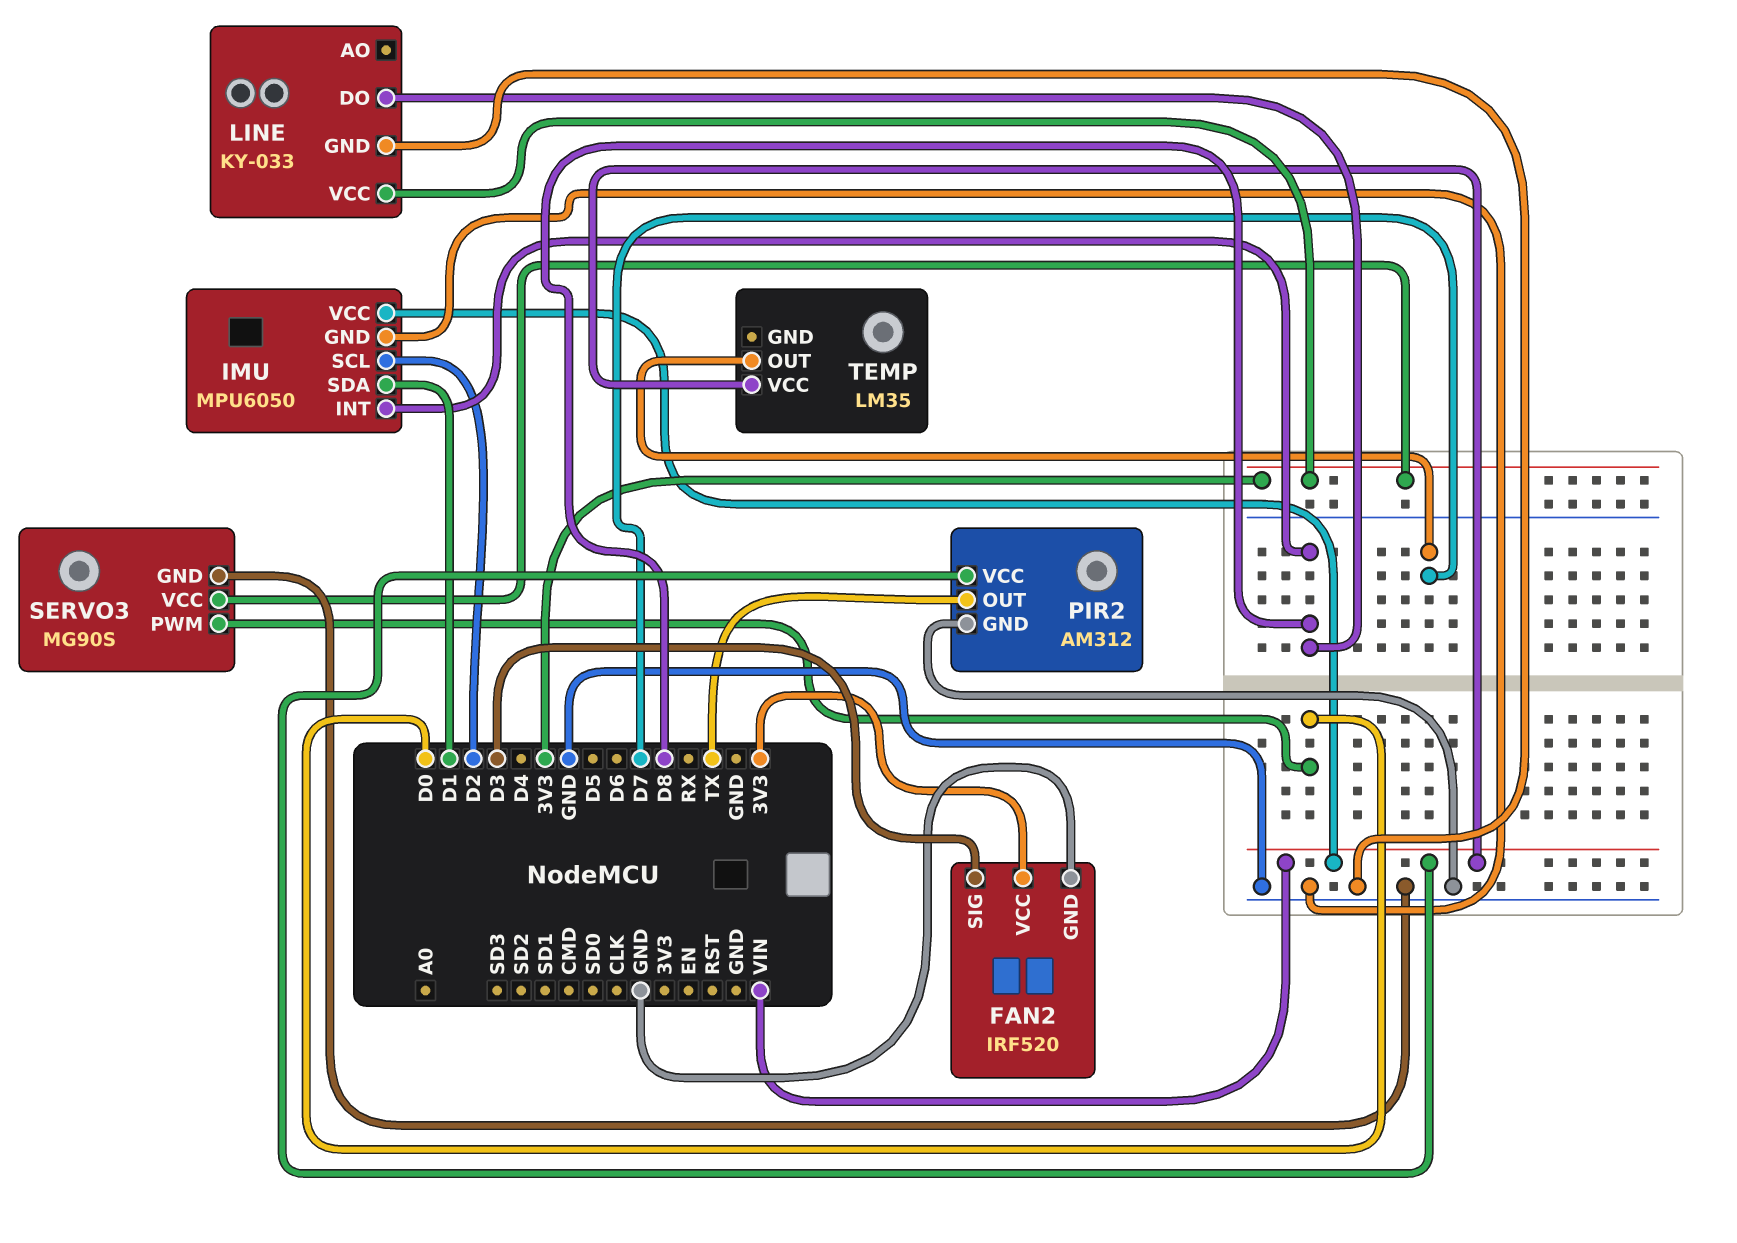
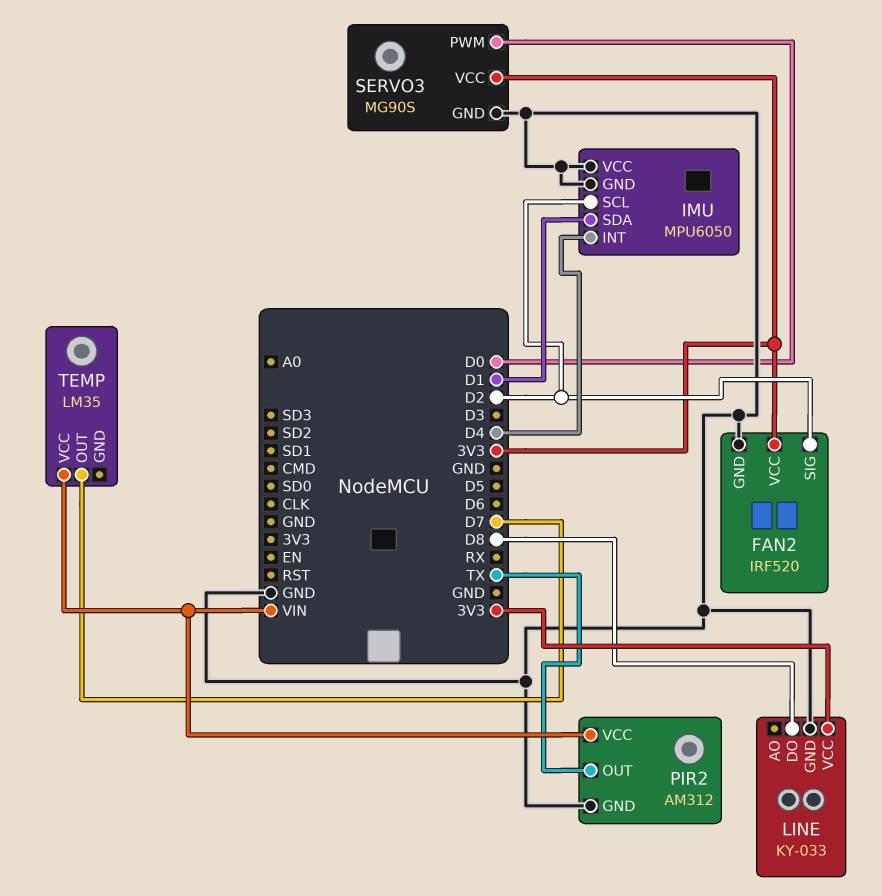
FAN2 pin SIG: D3 -> D2
IMU pin INT: D8 -> D4
IMU pin VCC: VIN -> GND

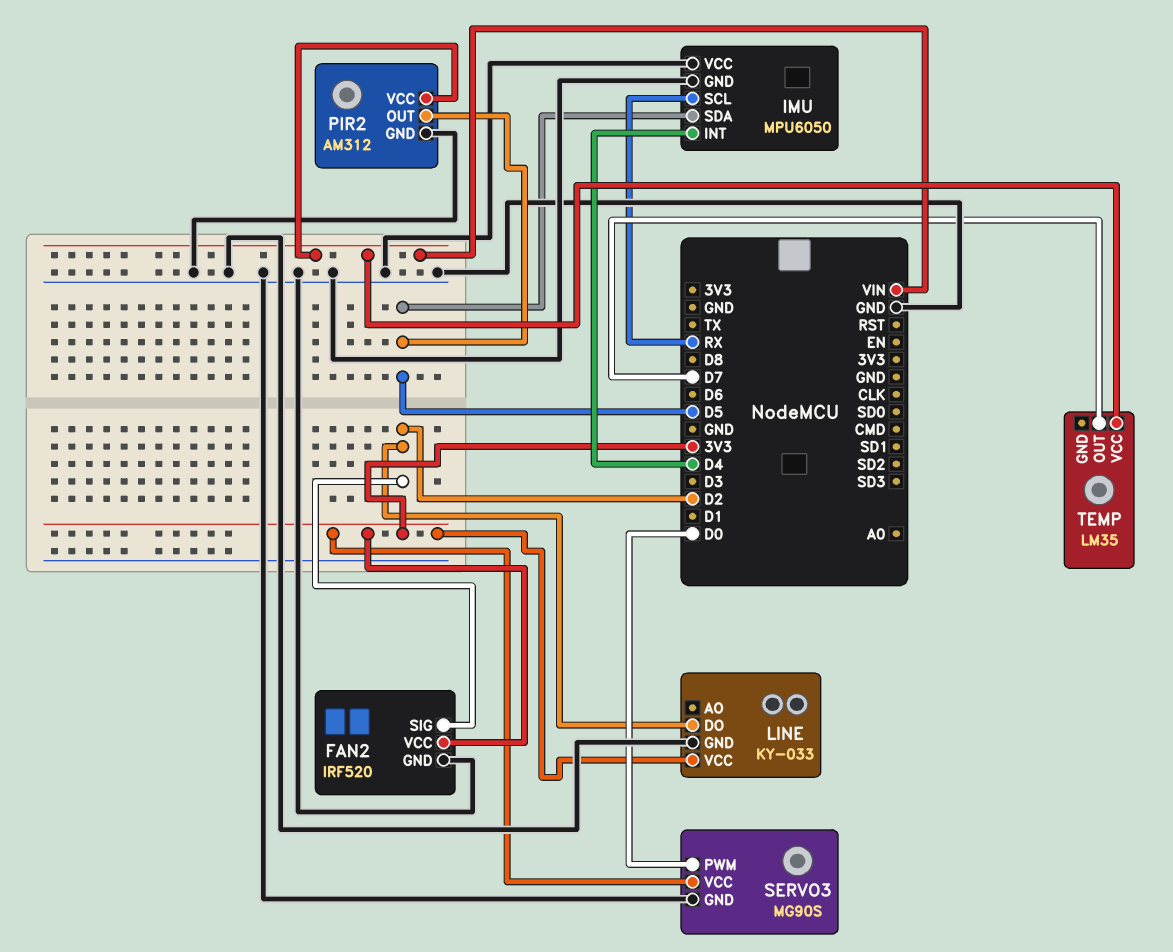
IMU pin SCL: D2 -> RX
IMU pin SDA: D1 -> D5
LINE pin DO: D8 -> D2
PIR2 pin OUT: TX -> D5

